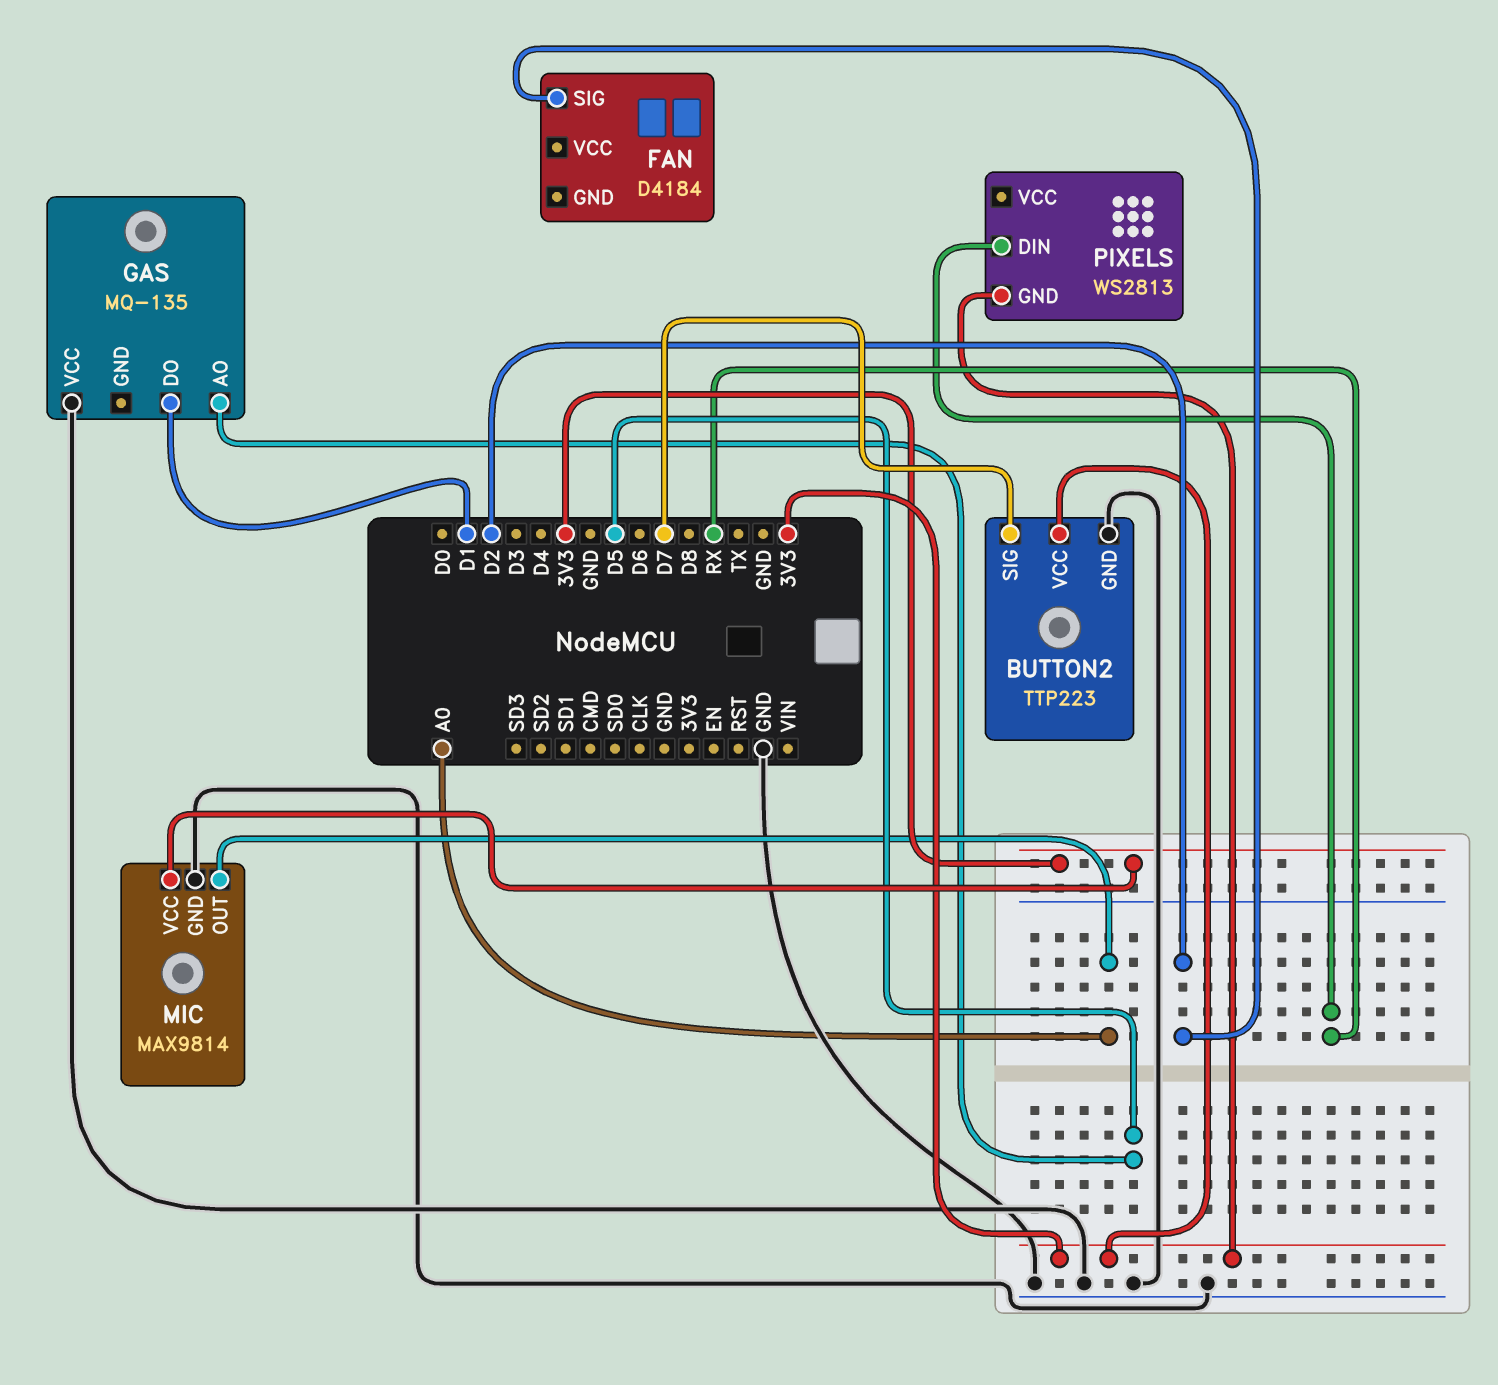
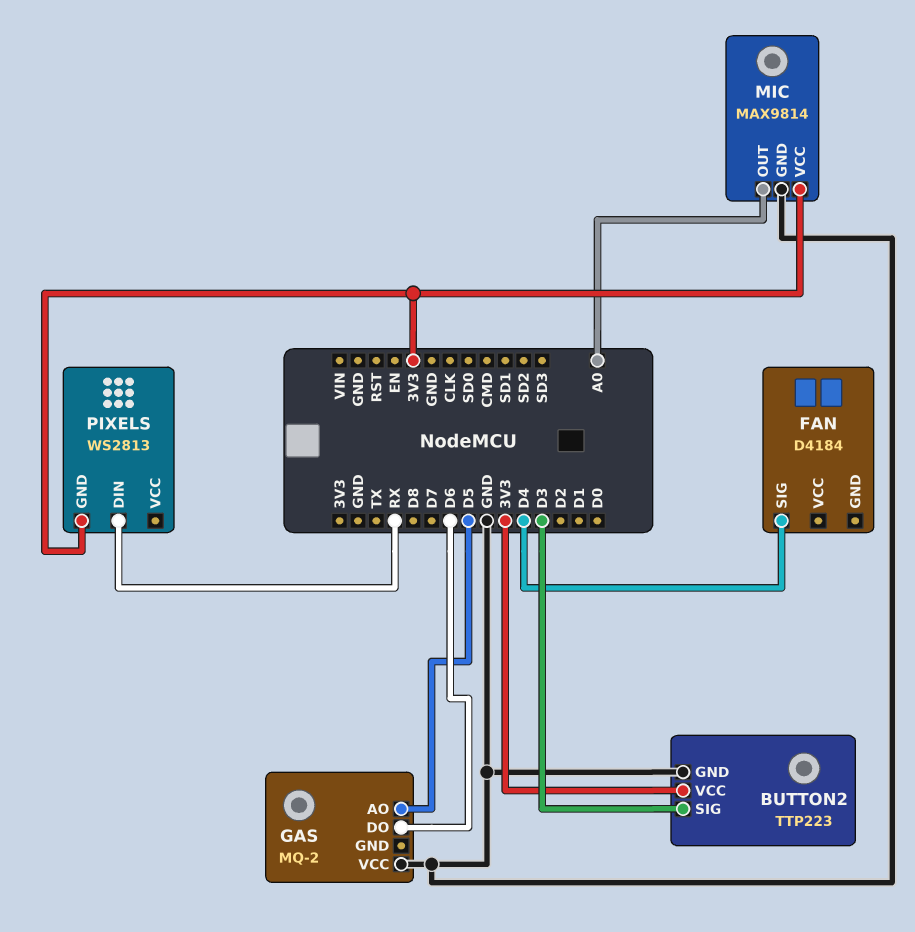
BUTTON2 pin SIG: D7 -> D3
FAN pin SIG: D2 -> D4
GAS: MQ-135 -> MQ-2
GAS pin DO: D1 -> D6

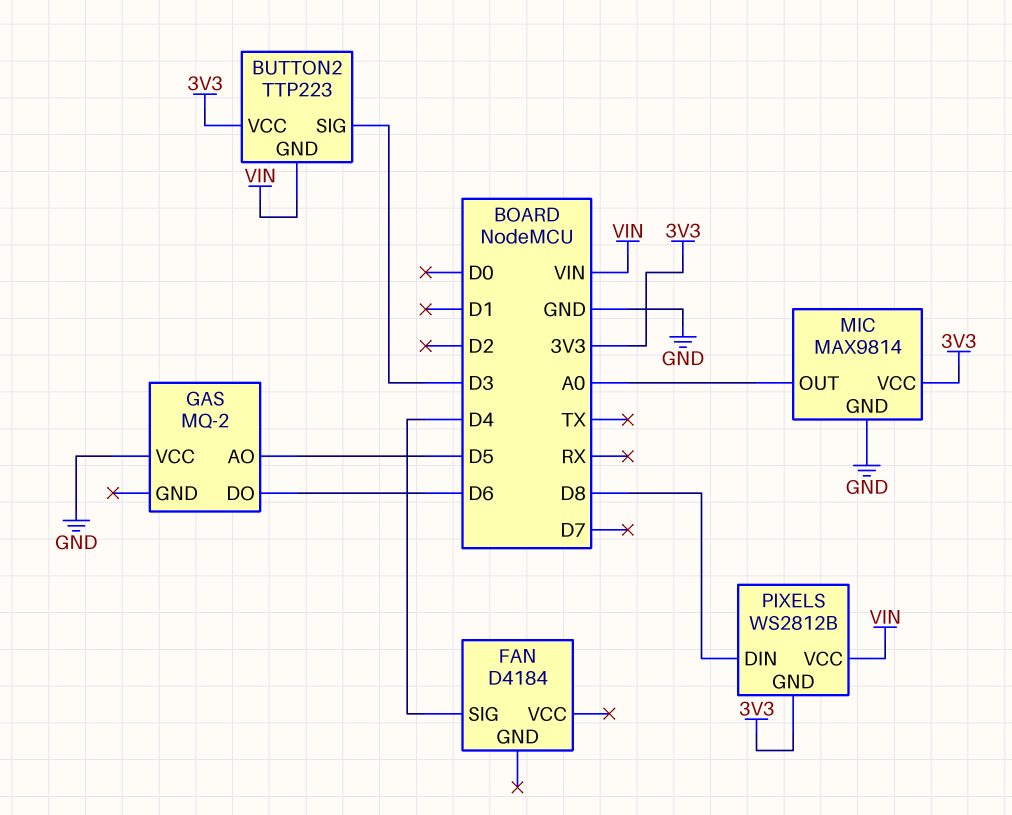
BUTTON2 pin GND: GND -> VIN
PIXELS: WS2813 -> WS2812B
PIXELS pin DIN: RX -> D8
PIXELS pin VCC: none -> VIN

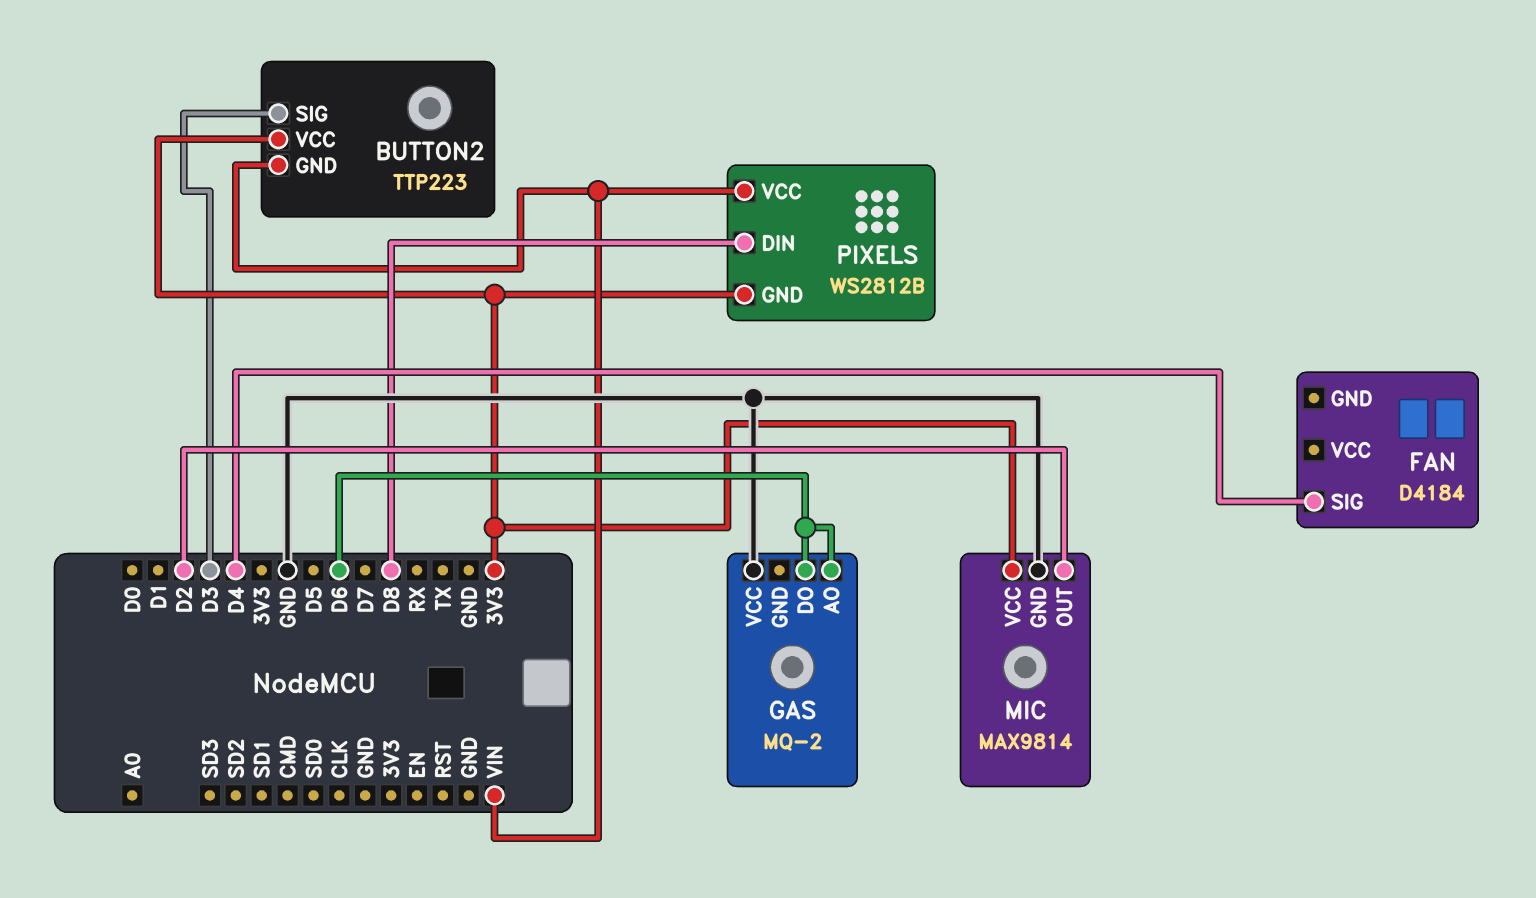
GAS pin AO: D5 -> D6
MIC pin OUT: A0 -> D2

